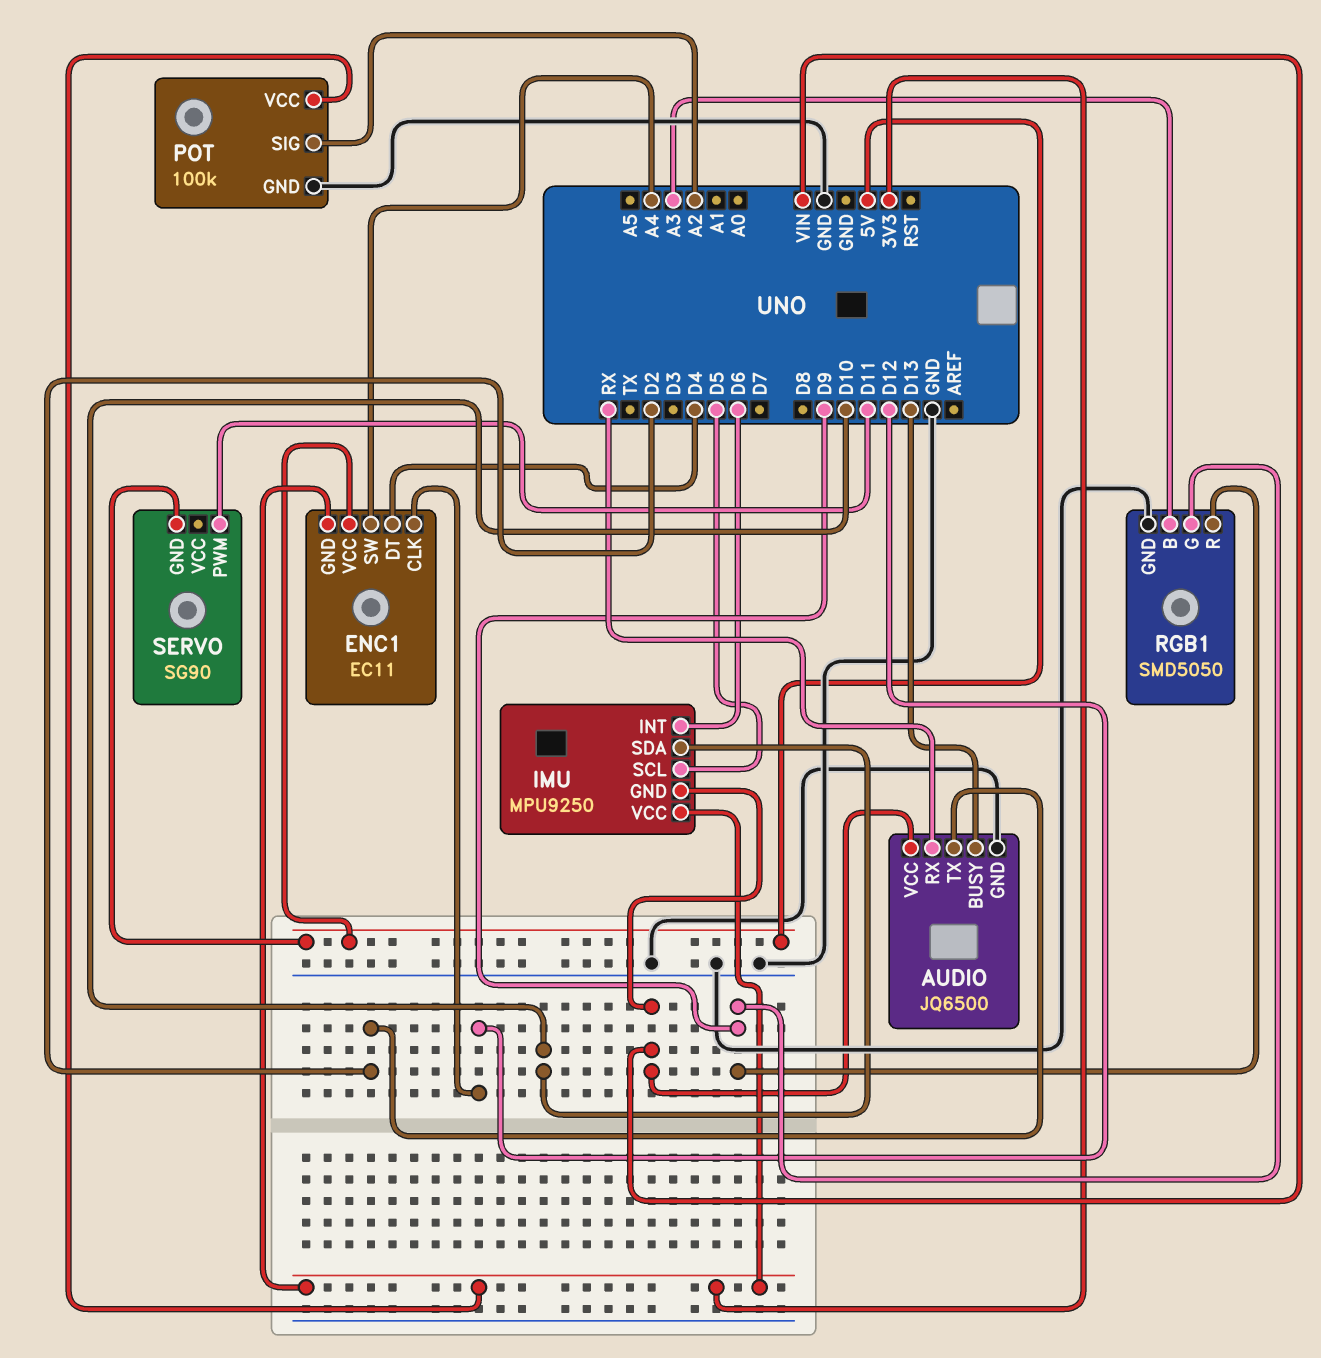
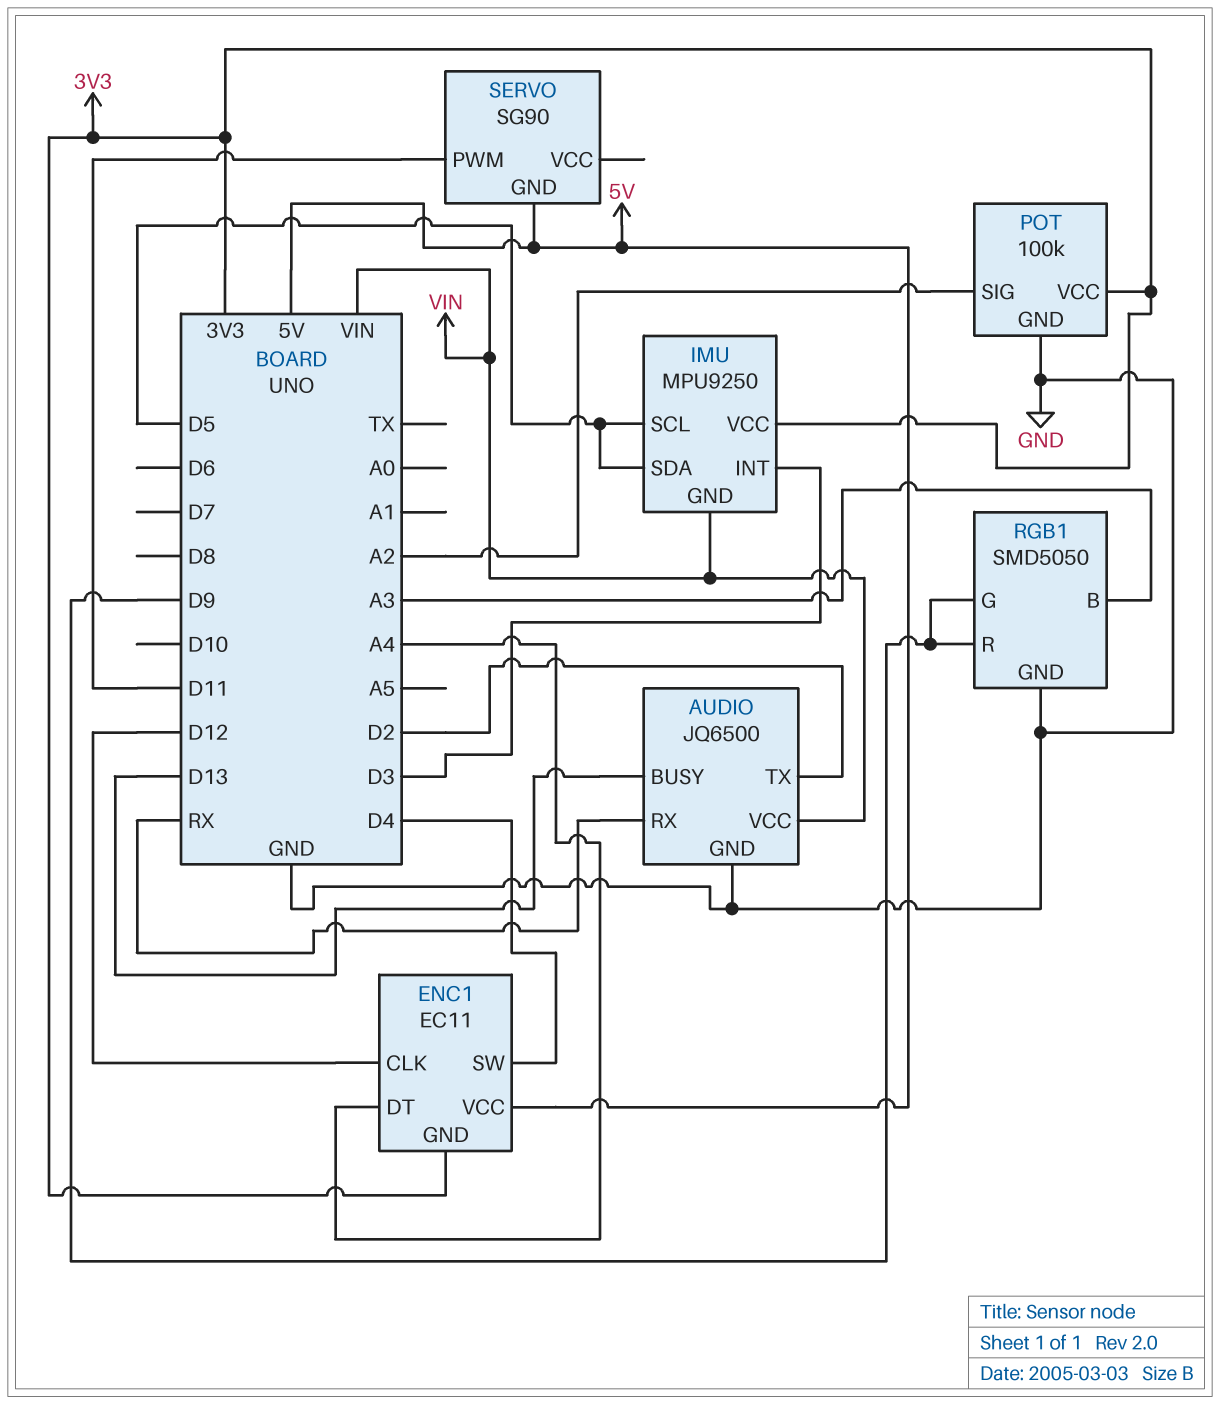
ENC1 pin DT: D4 -> A4
ENC1 pin SW: A4 -> D4
IMU pin INT: D6 -> D3
IMU pin SDA: D10 -> D5

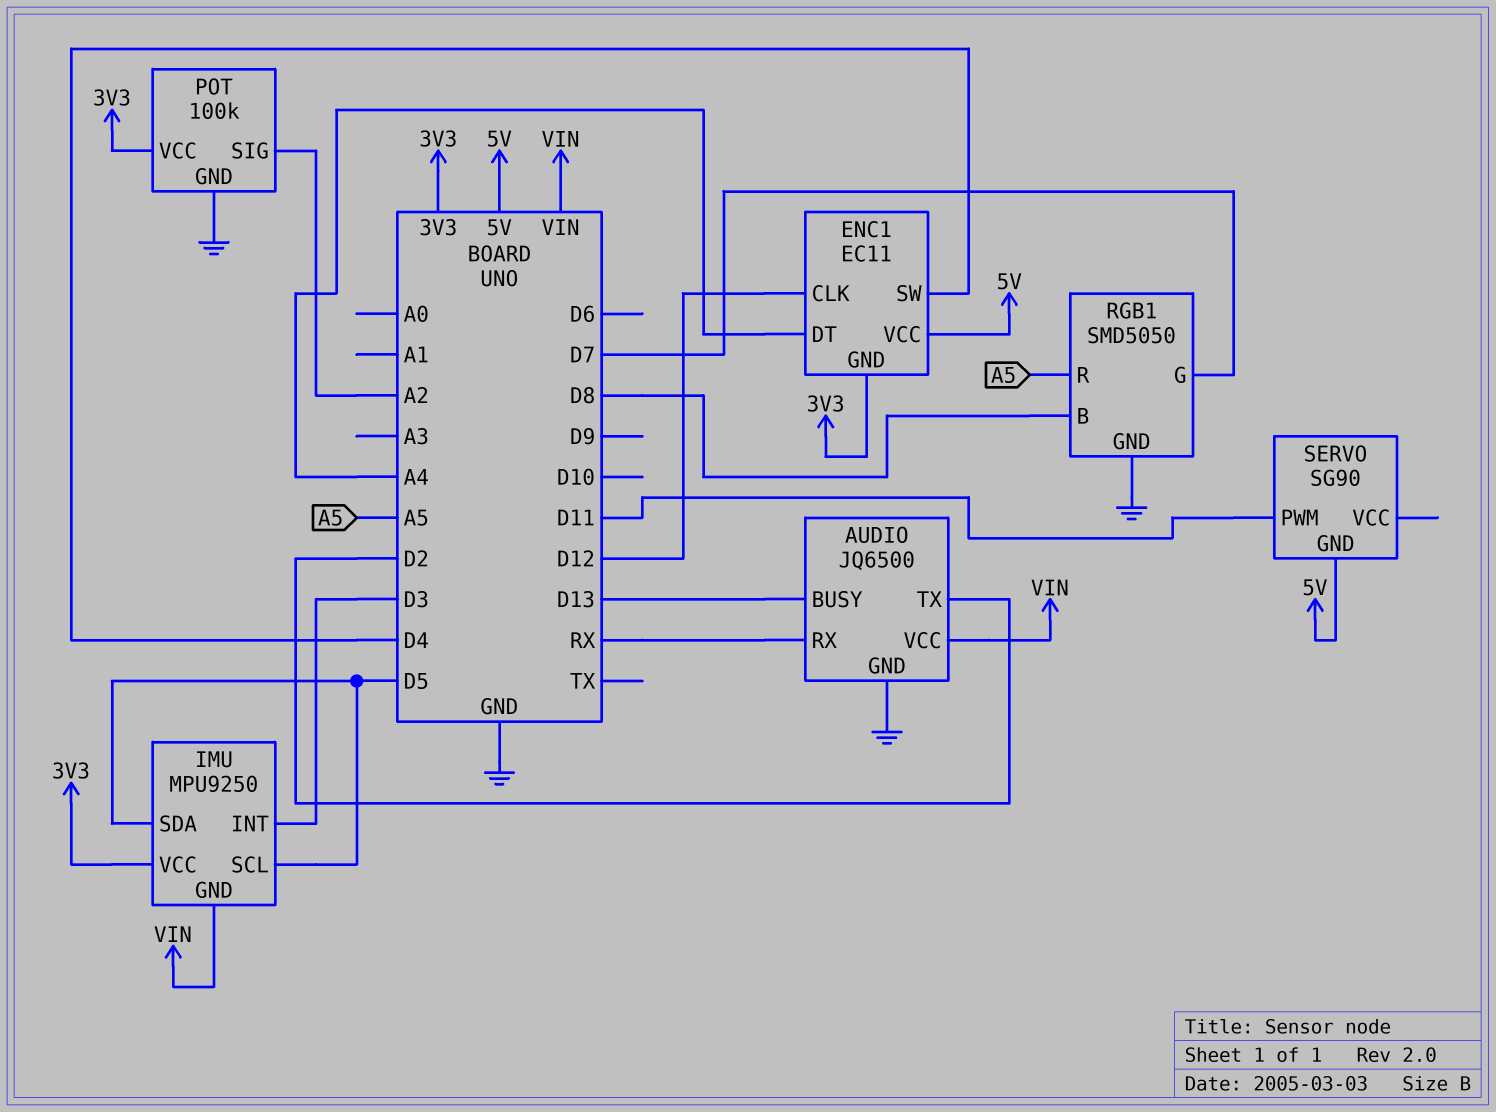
RGB1 pin B: A3 -> D8
RGB1 pin G: D9 -> D7
RGB1 pin R: D9 -> A5

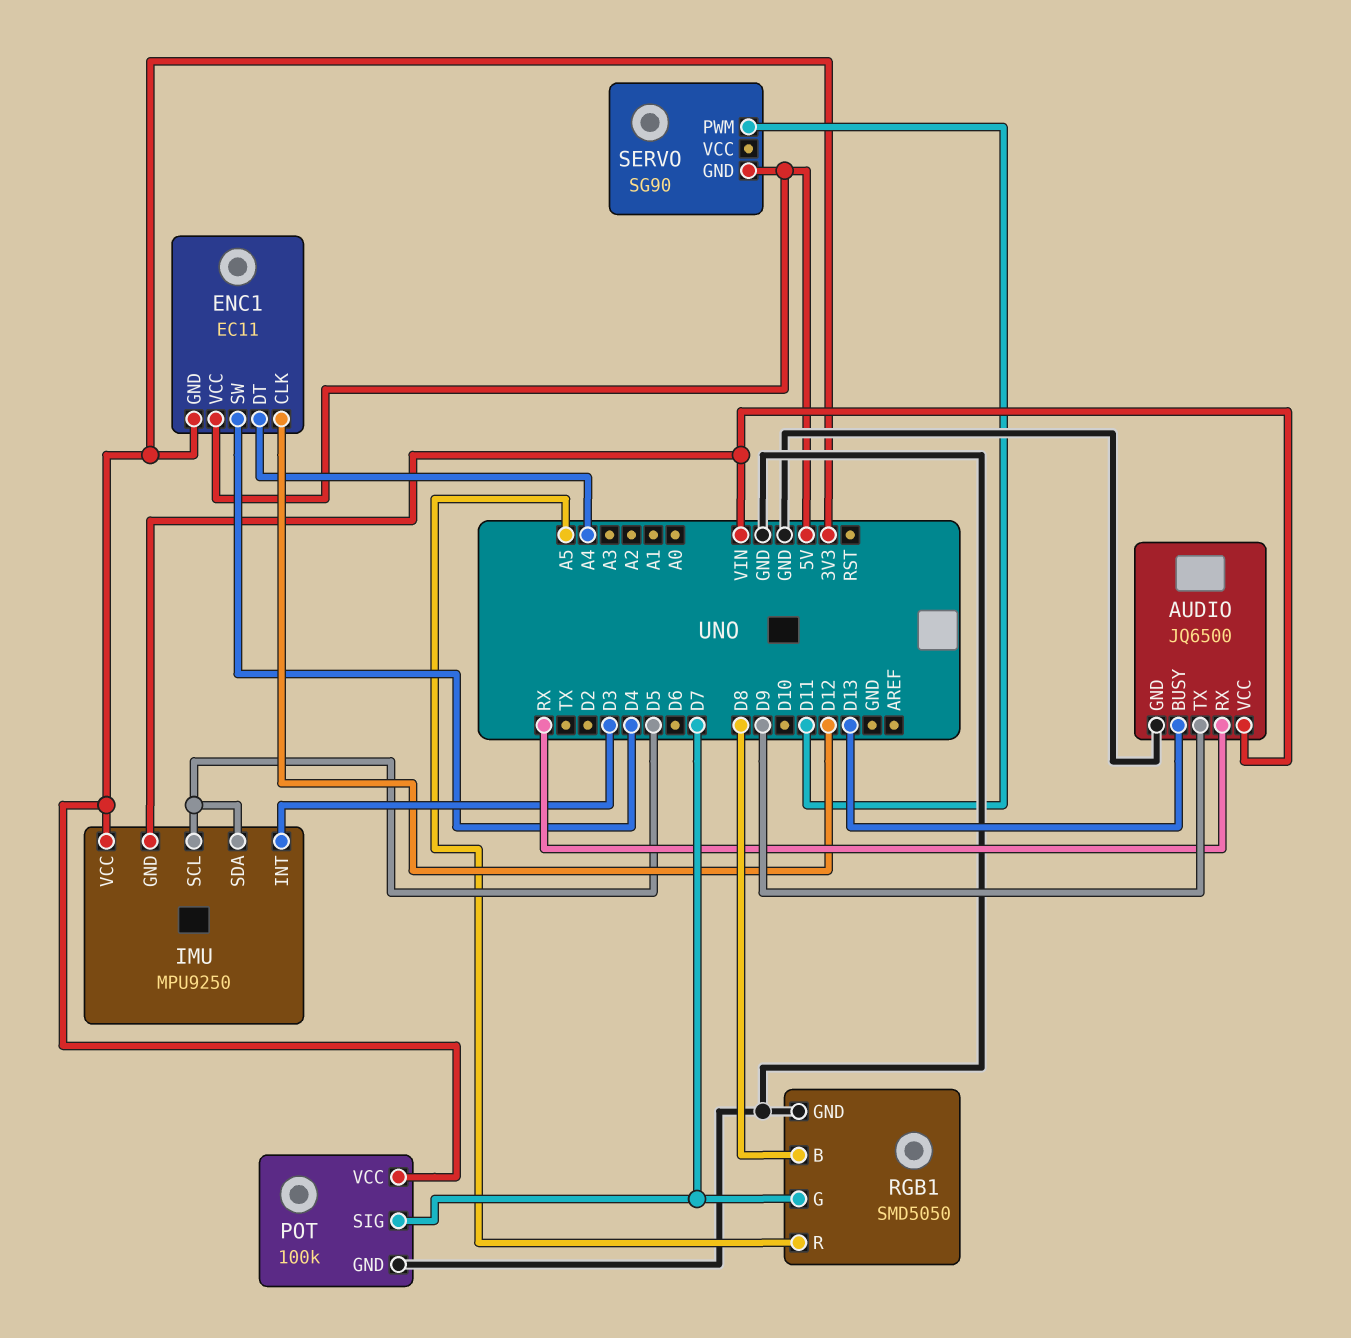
AUDIO pin TX: D2 -> D9
POT pin SIG: A2 -> D7

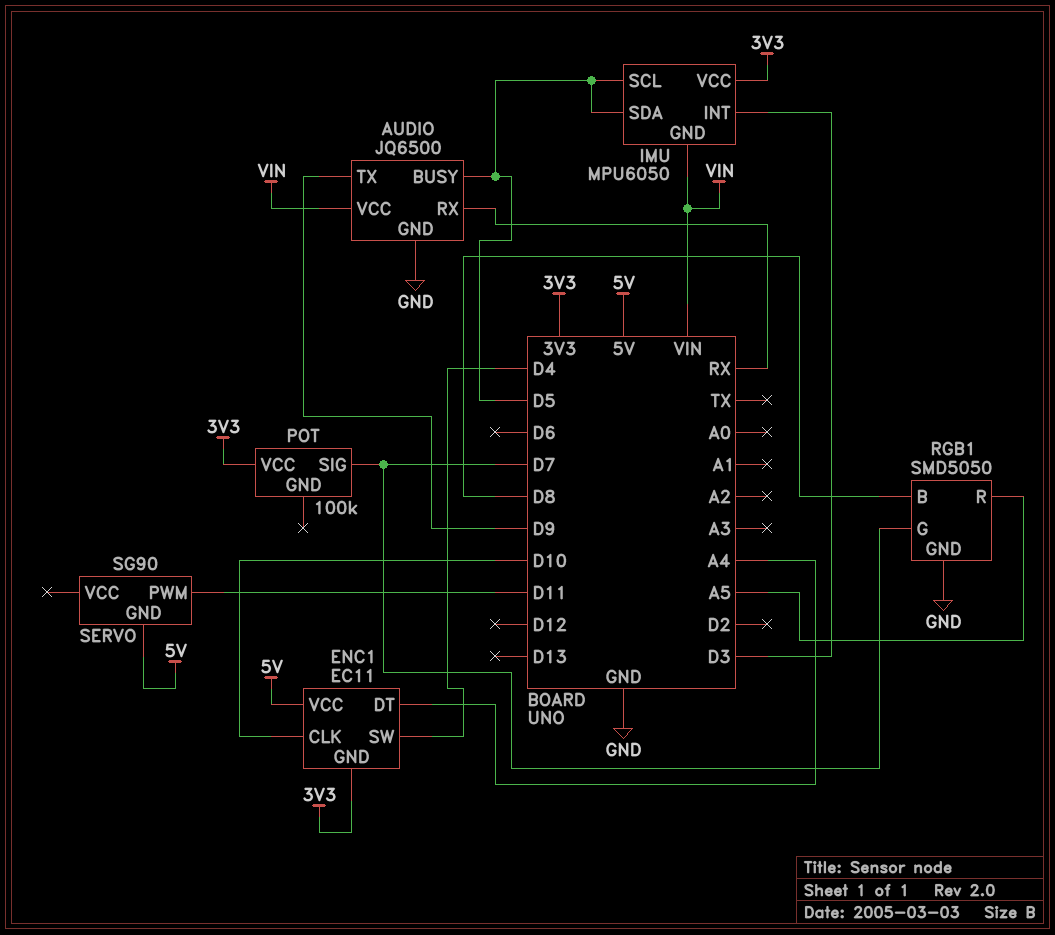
AUDIO pin BUSY: D13 -> D5
ENC1 pin CLK: D12 -> D10
IMU: MPU9250 -> MPU6050
POT pin GND: GND -> none

